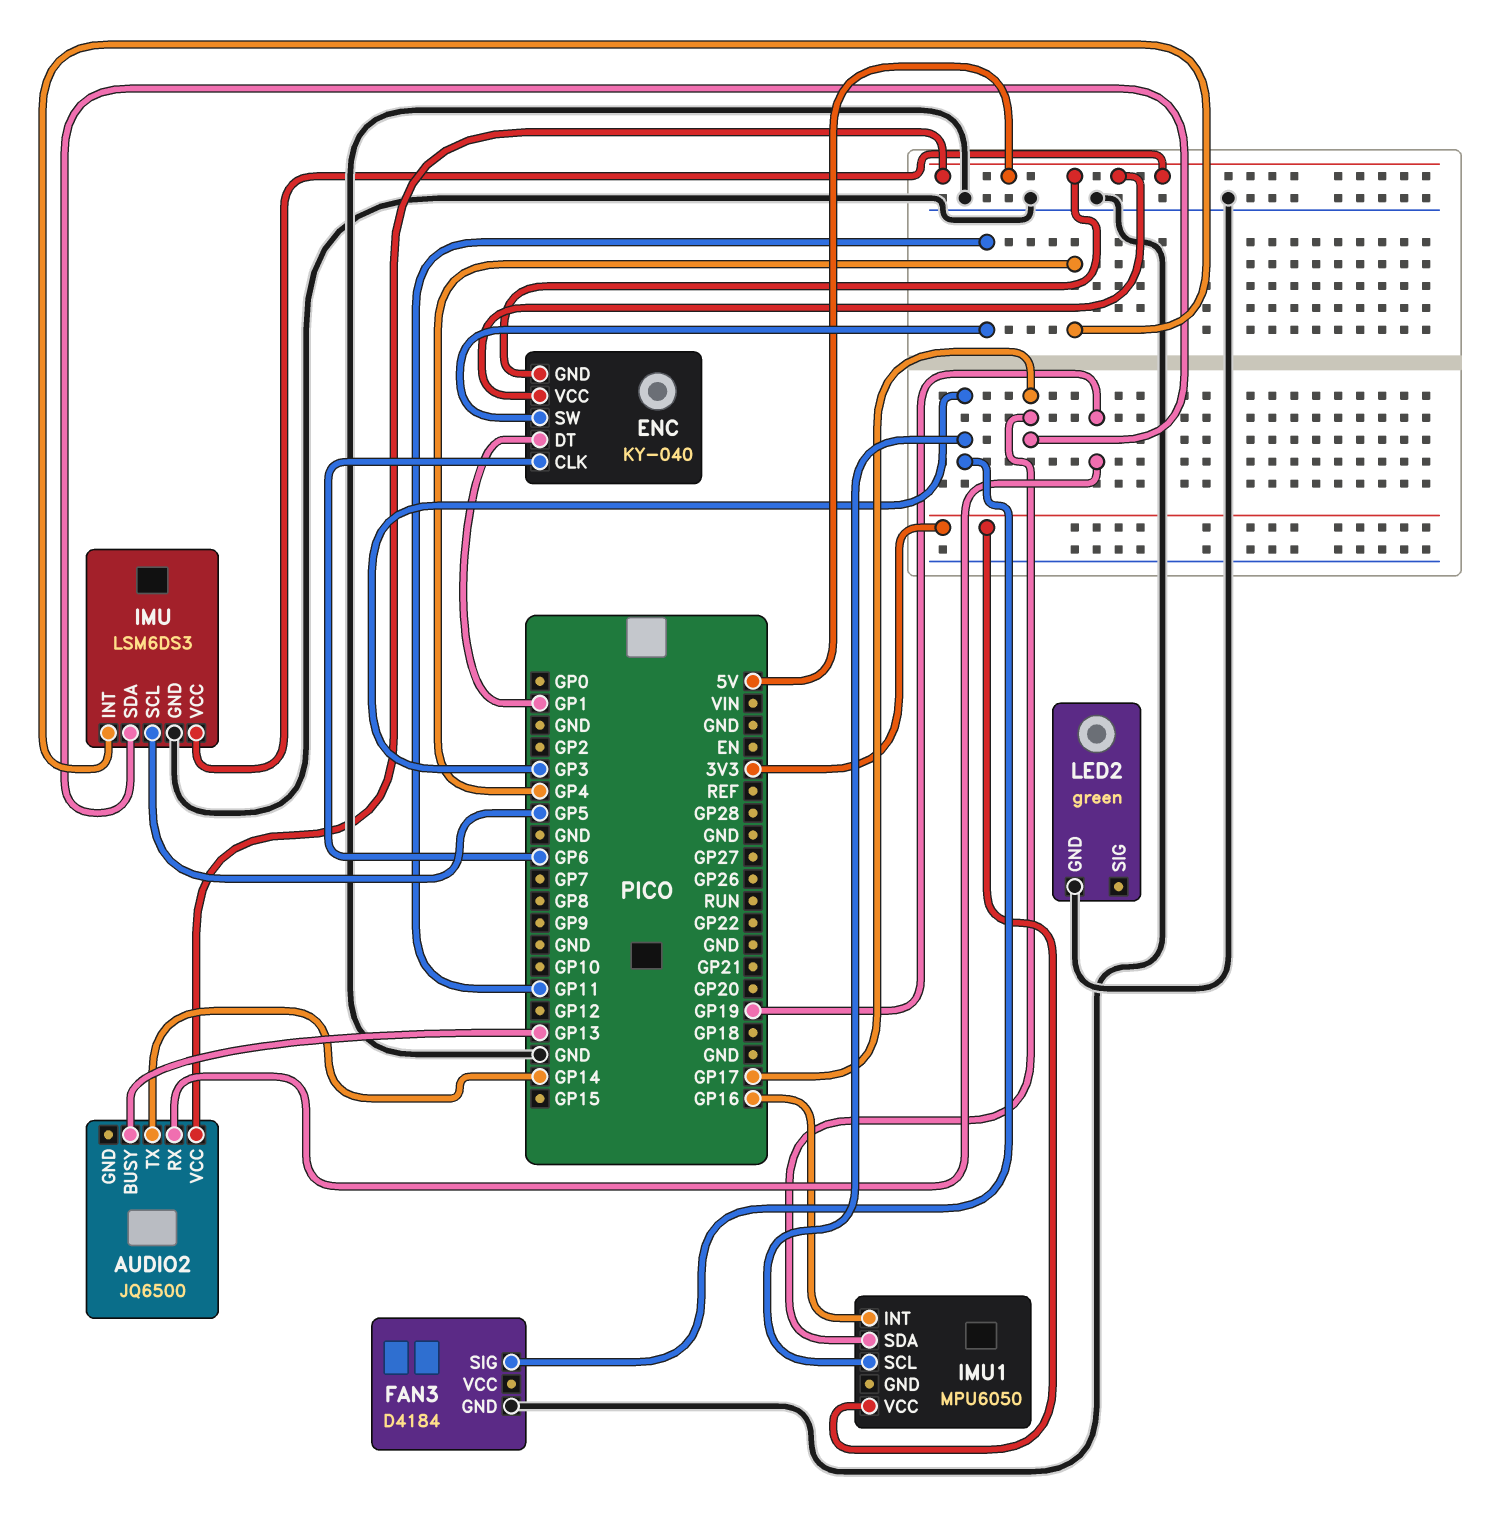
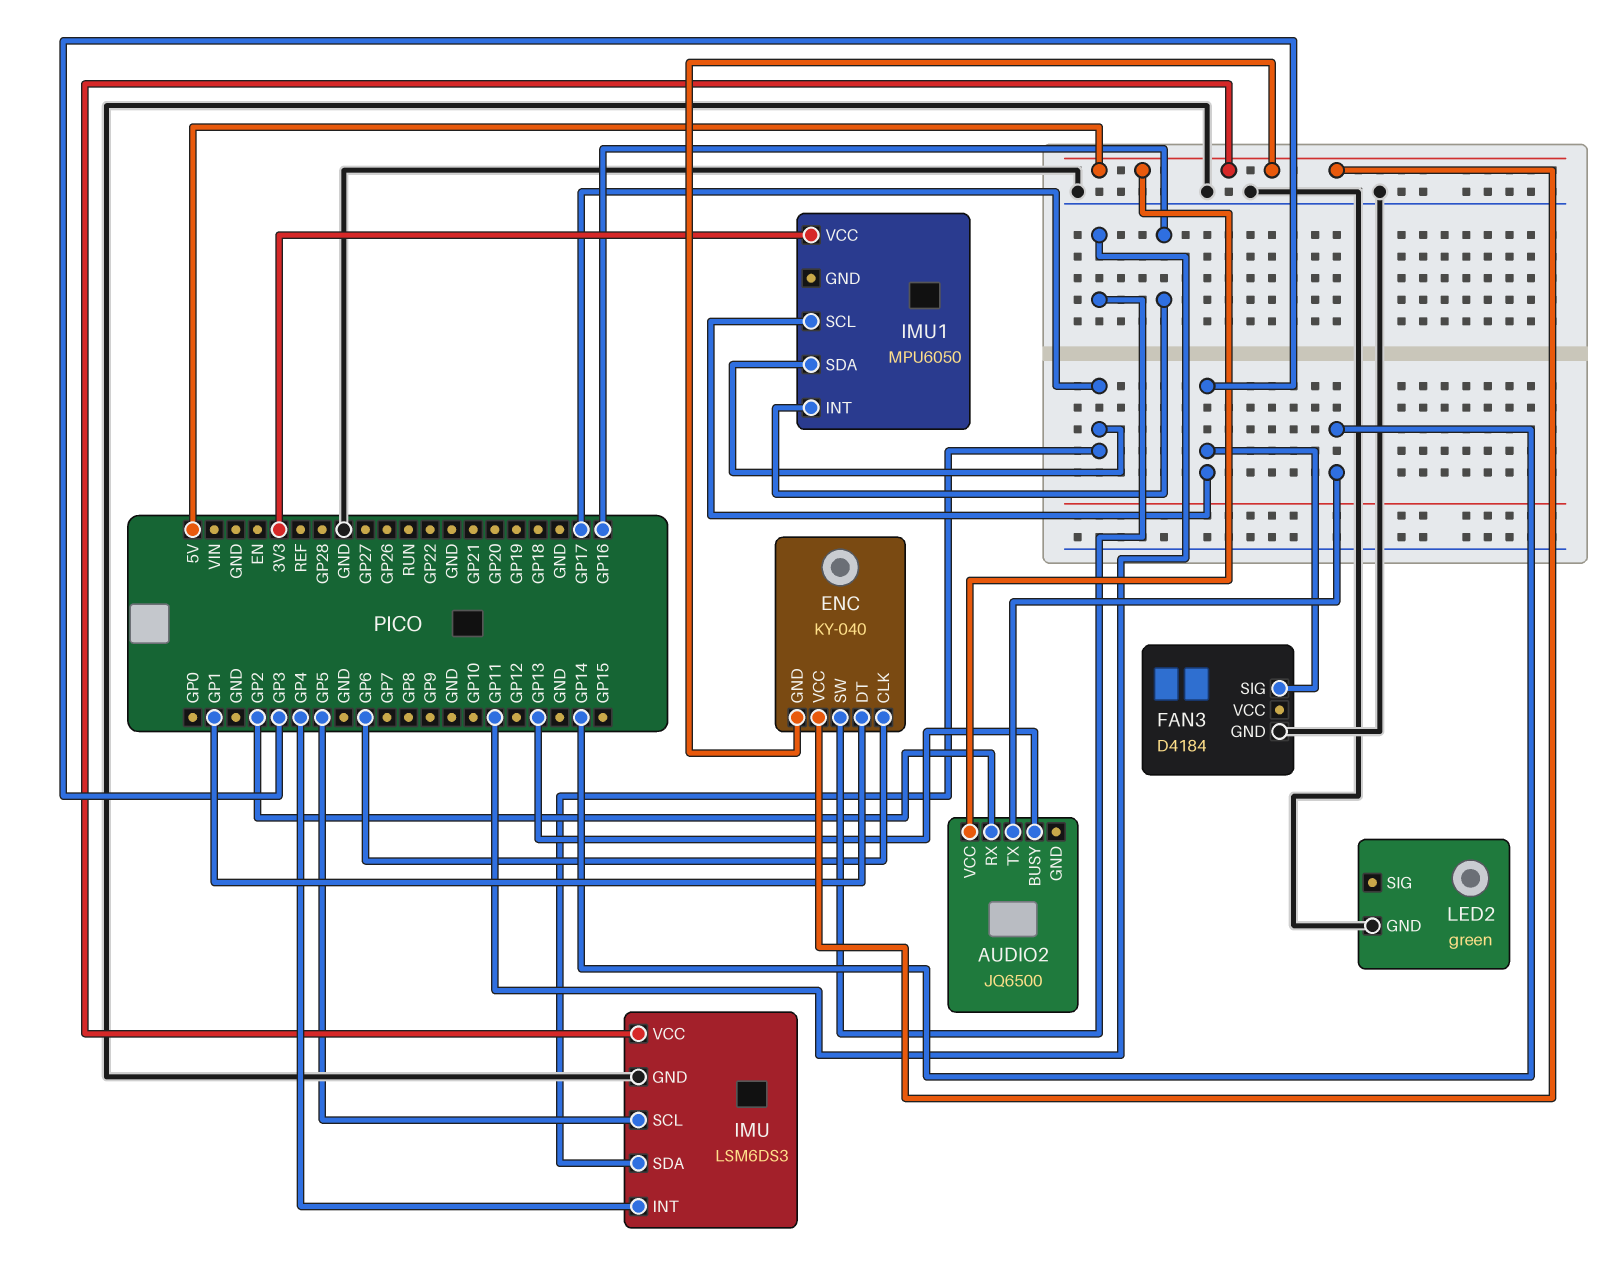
AUDIO2 pin RX: GP19 -> GP2

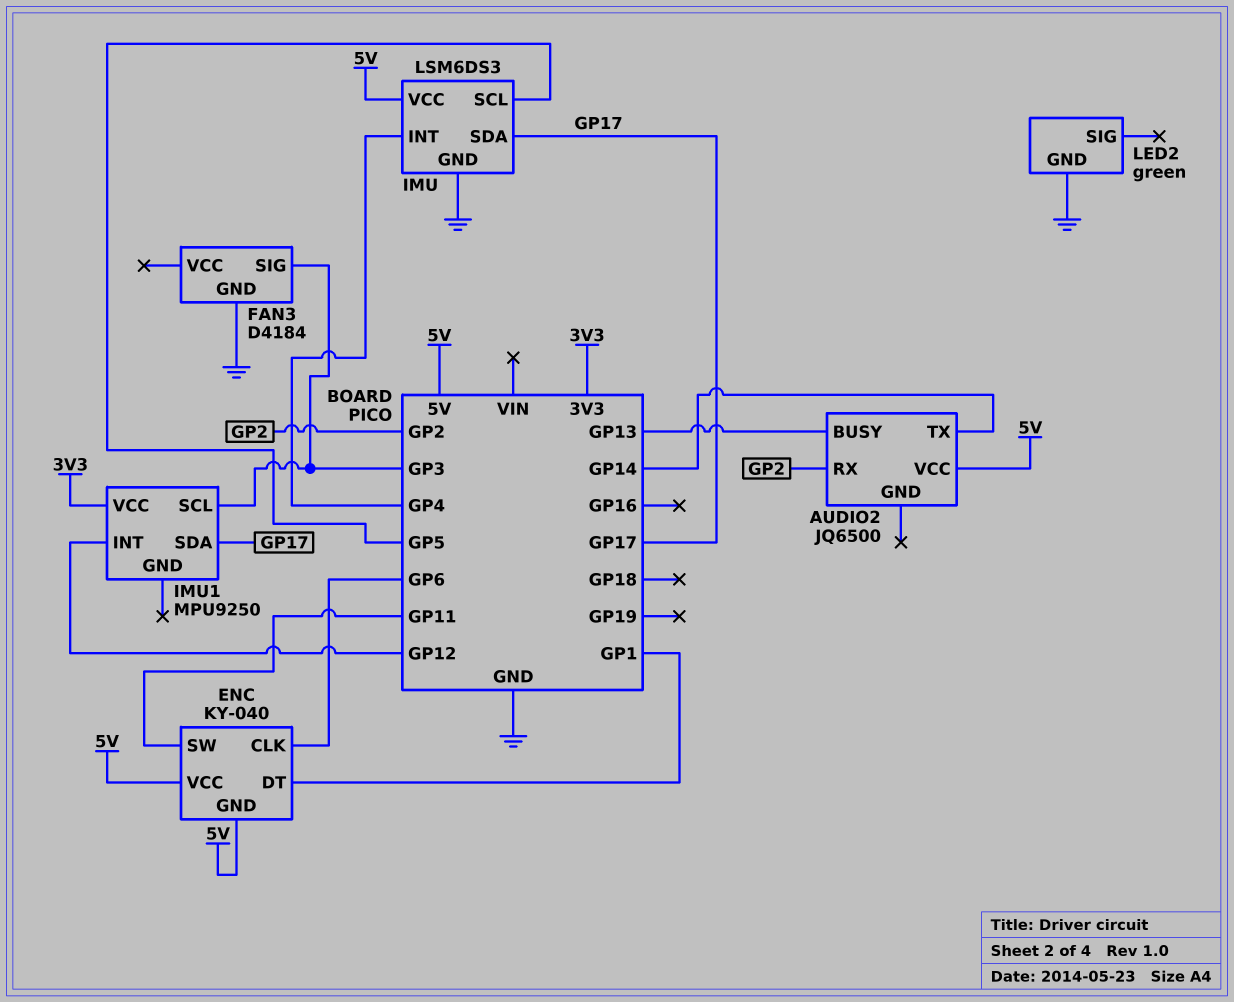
IMU1: MPU6050 -> MPU9250
IMU1 pin INT: GP16 -> GP12

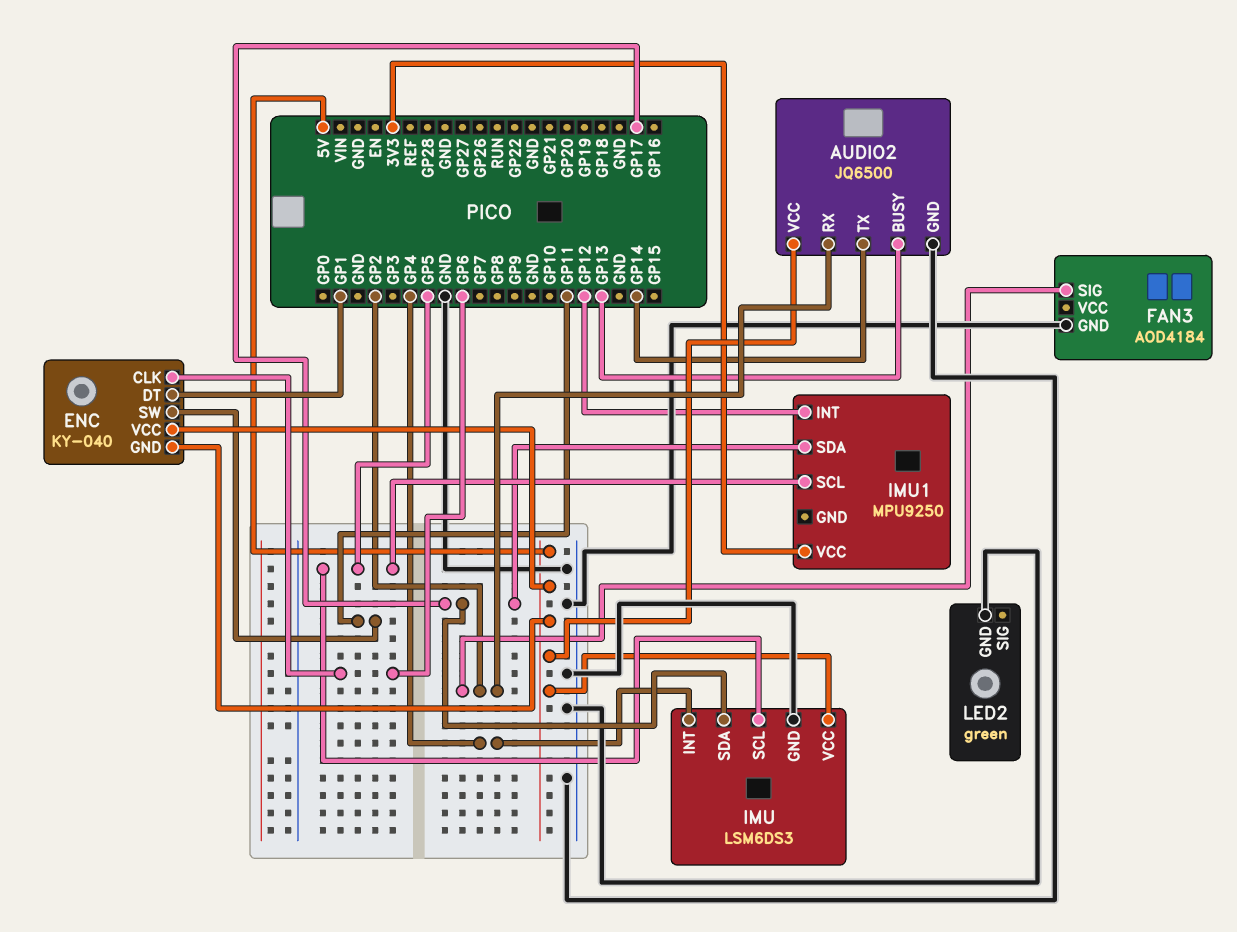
AUDIO2 pin GND: none -> GND
FAN3: D4184 -> AOD4184
FAN3 pin SIG: GP3 -> GP2
IMU1 pin SCL: GP3 -> GP5

